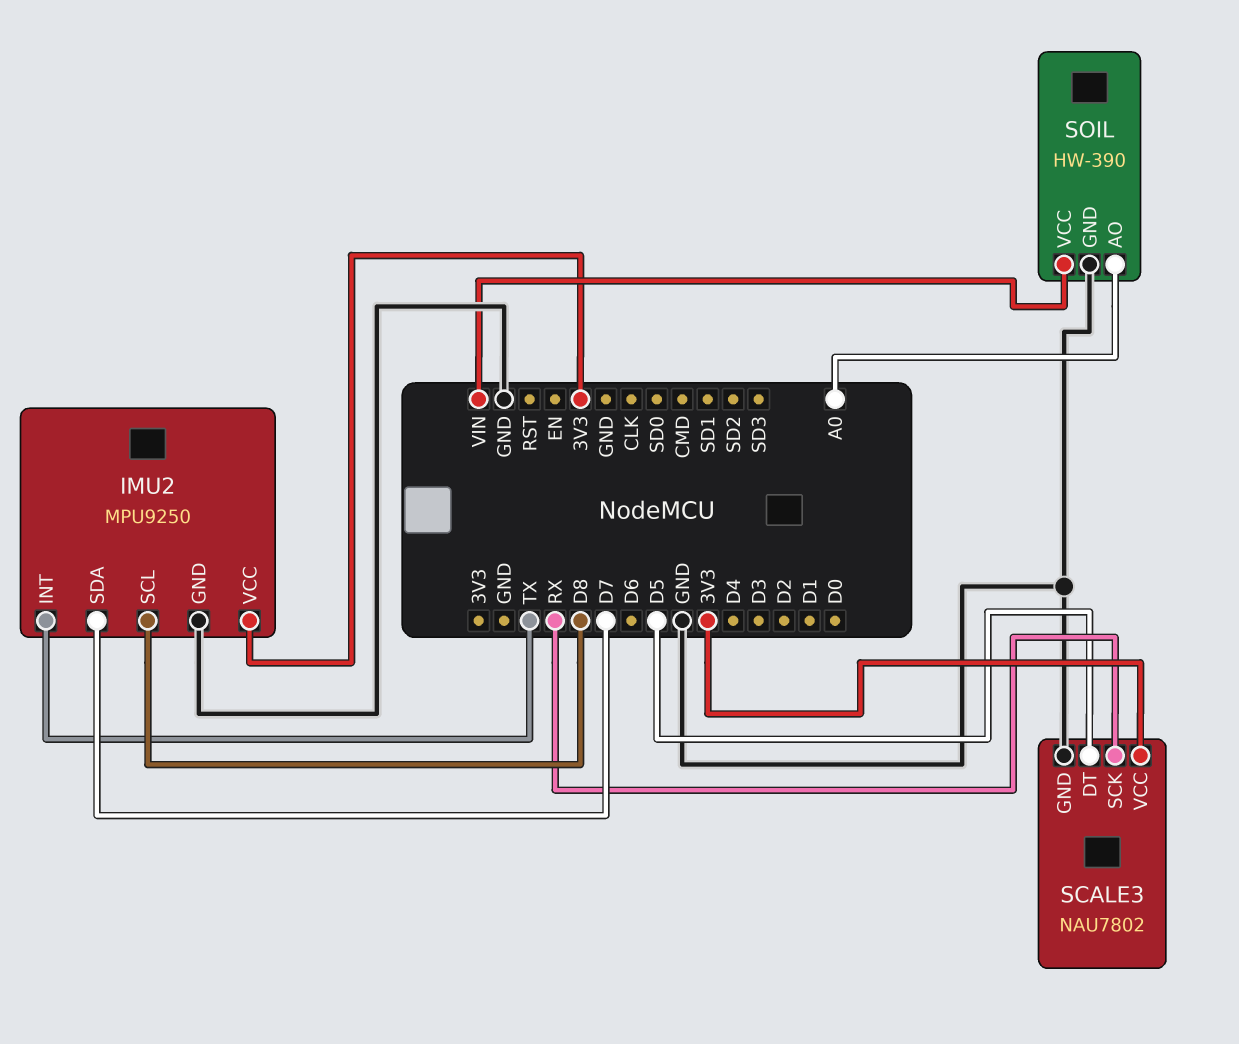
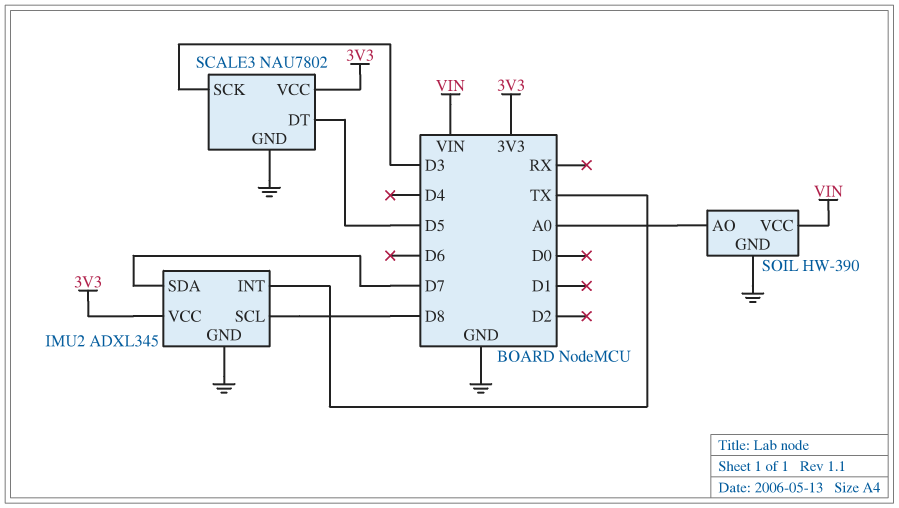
IMU2: MPU9250 -> ADXL345
SCALE3 pin SCK: RX -> D3

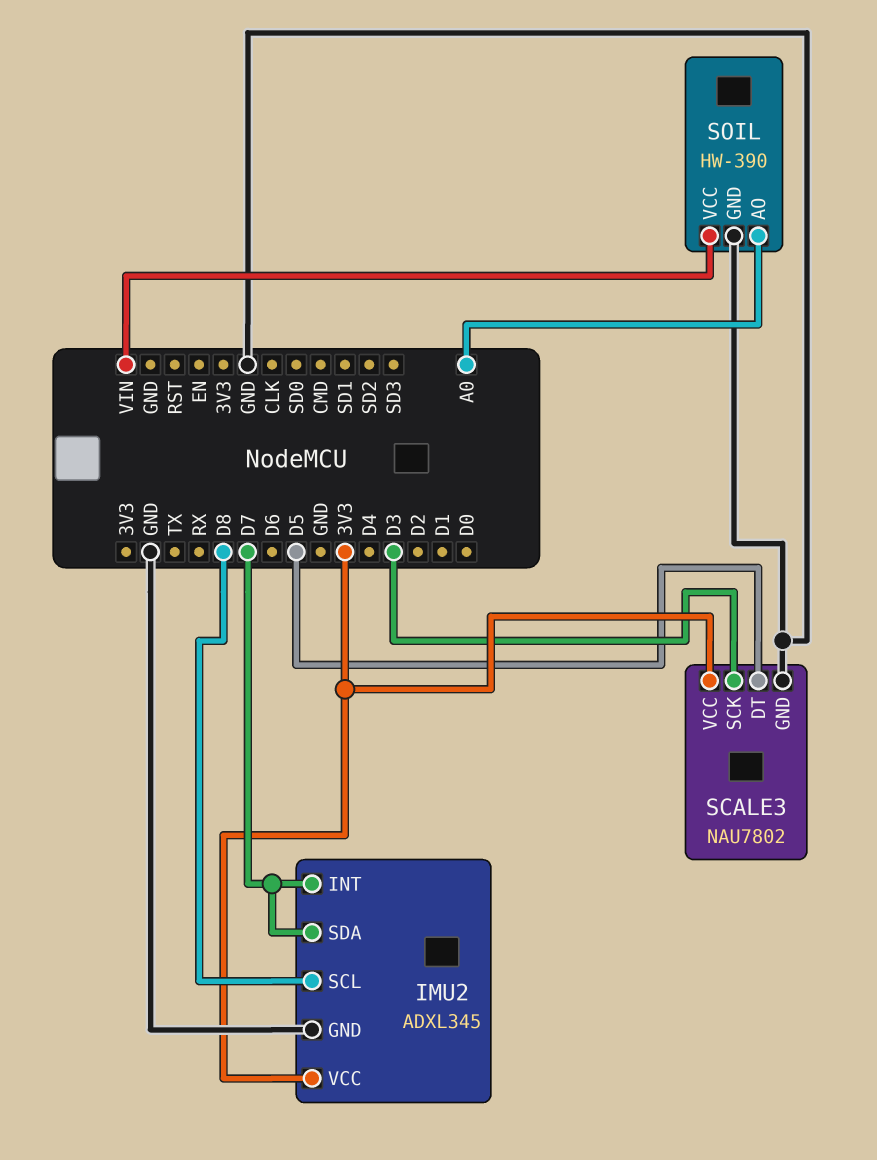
IMU2 pin INT: TX -> D7

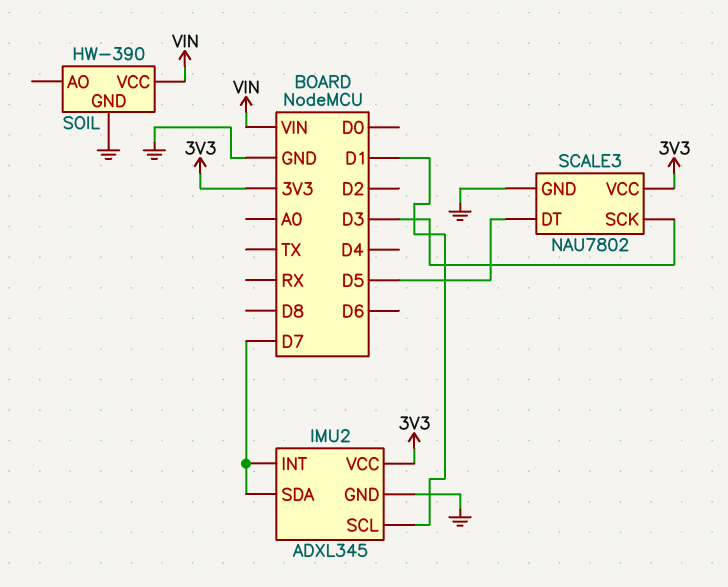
IMU2 pin SCL: D8 -> D1
SOIL pin AO: A0 -> none

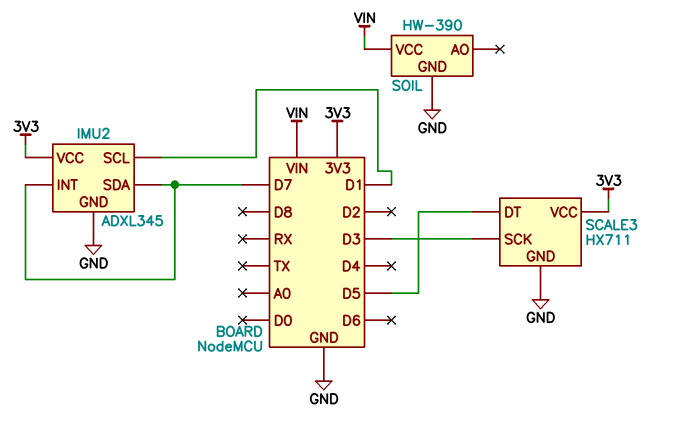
SCALE3: NAU7802 -> HX711

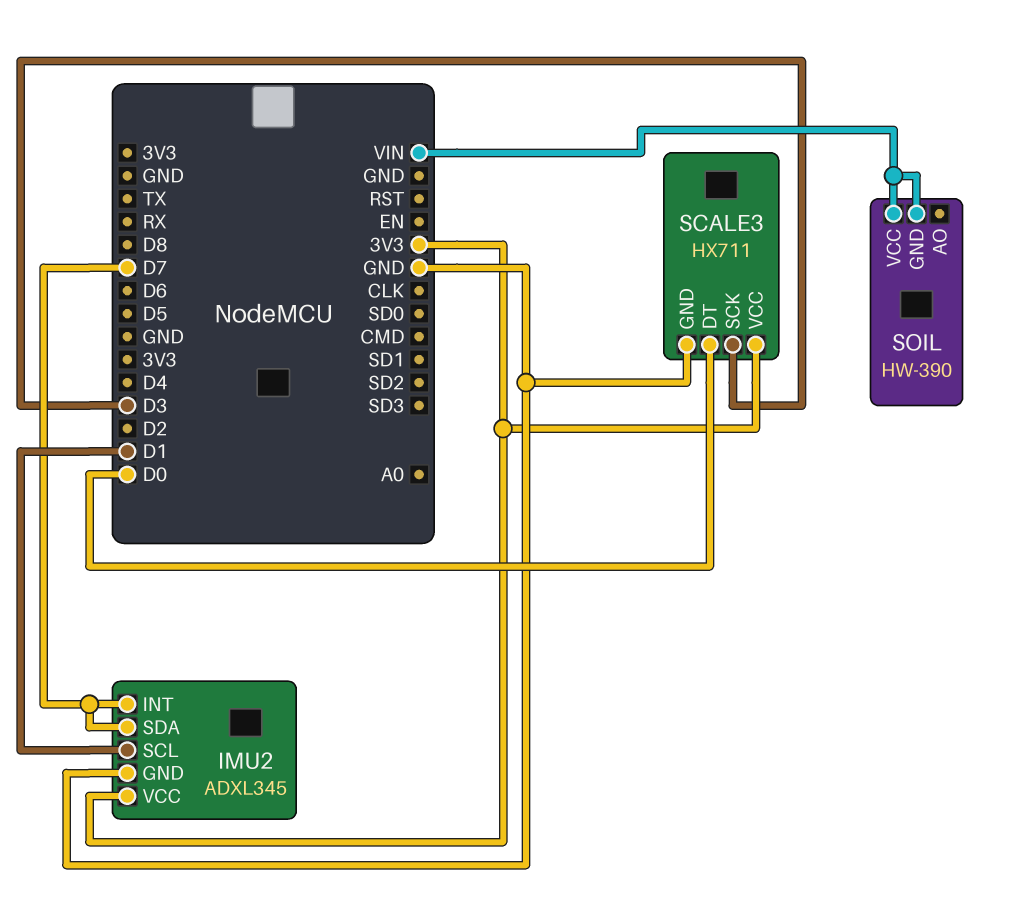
SCALE3 pin DT: D5 -> D0
SOIL pin GND: GND -> VIN

